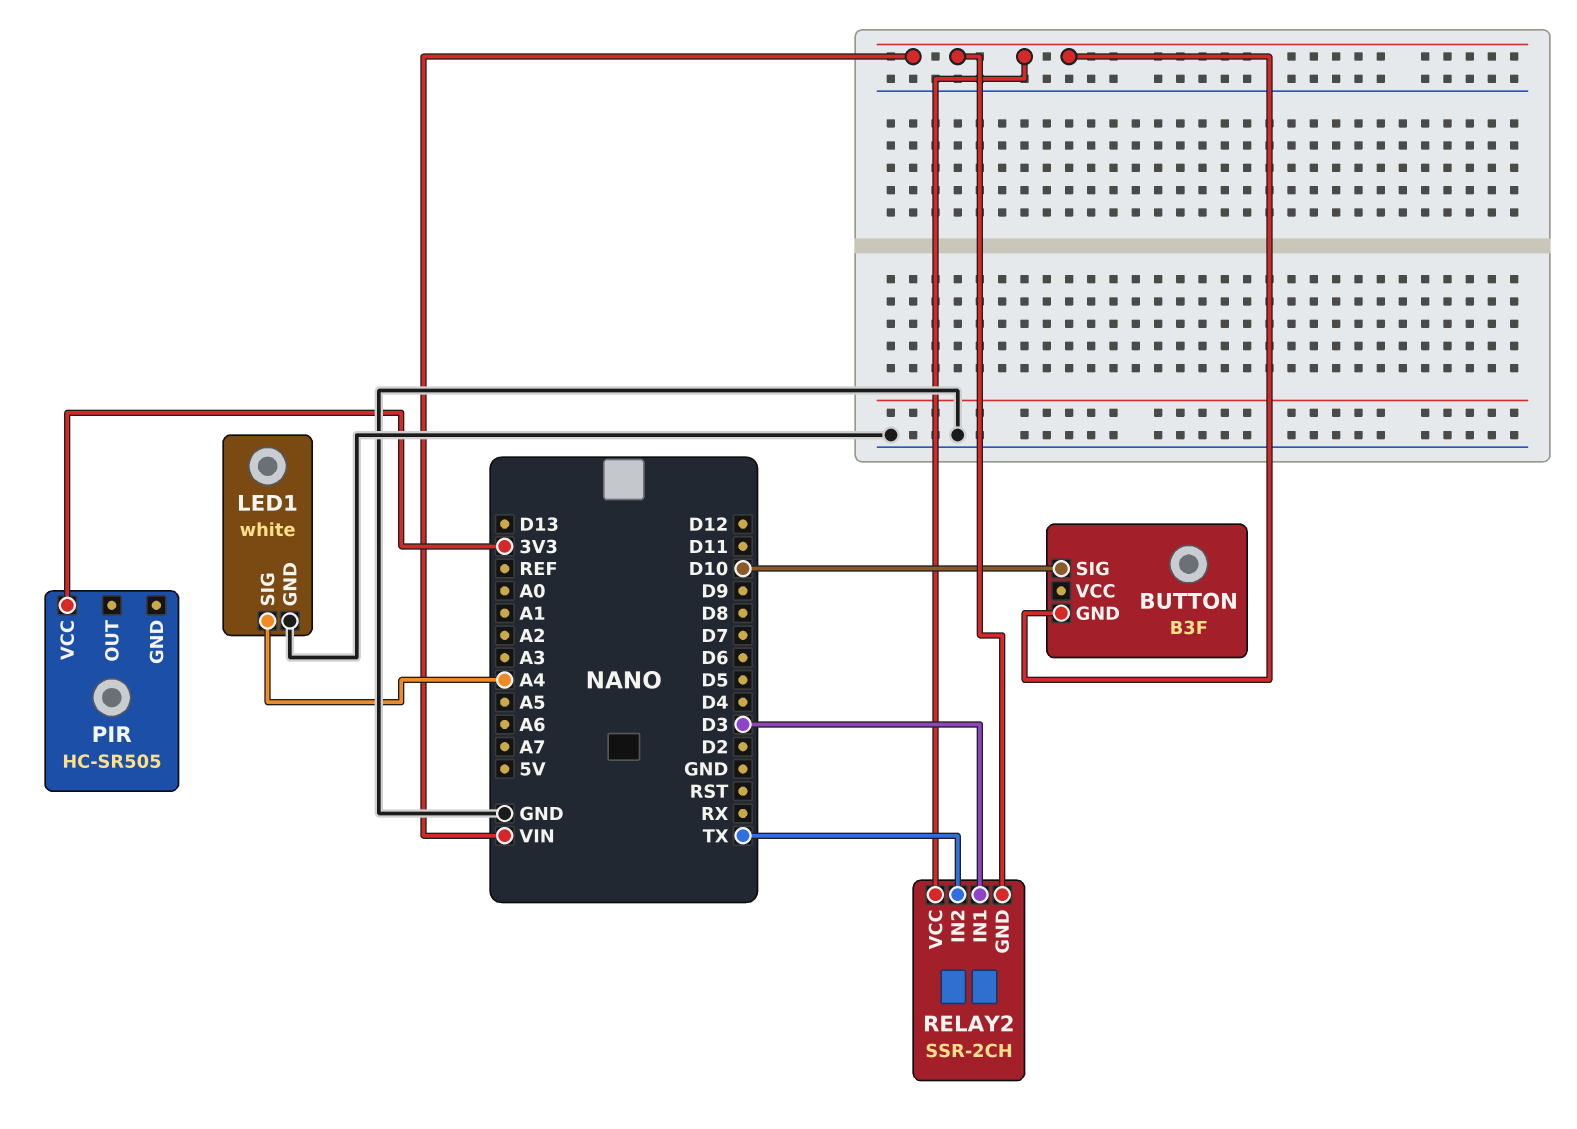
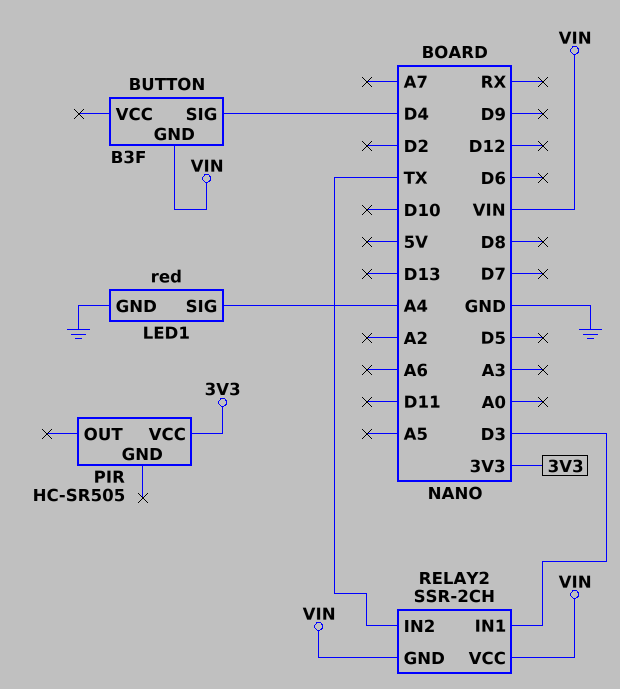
BUTTON pin SIG: D10 -> D4
LED1: white -> red

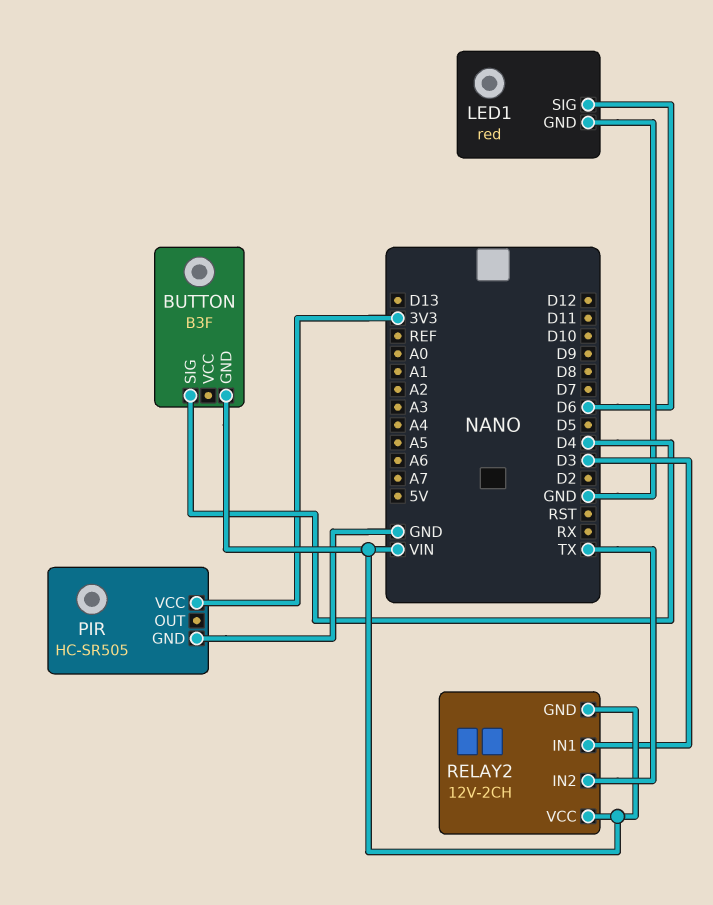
LED1 pin SIG: A4 -> D6
PIR pin GND: none -> GND
RELAY2: SSR-2CH -> 12V-2CH

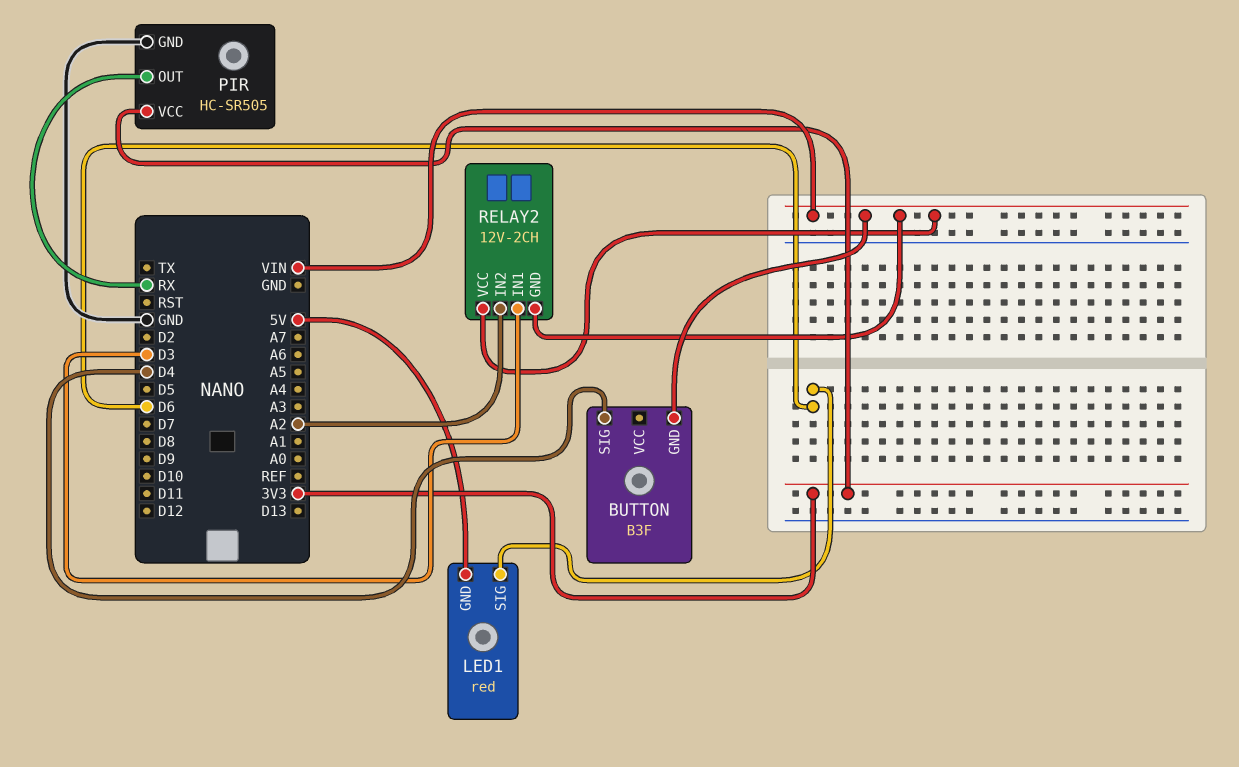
LED1 pin GND: GND -> 5V
PIR pin OUT: none -> RX
RELAY2 pin IN2: TX -> A2

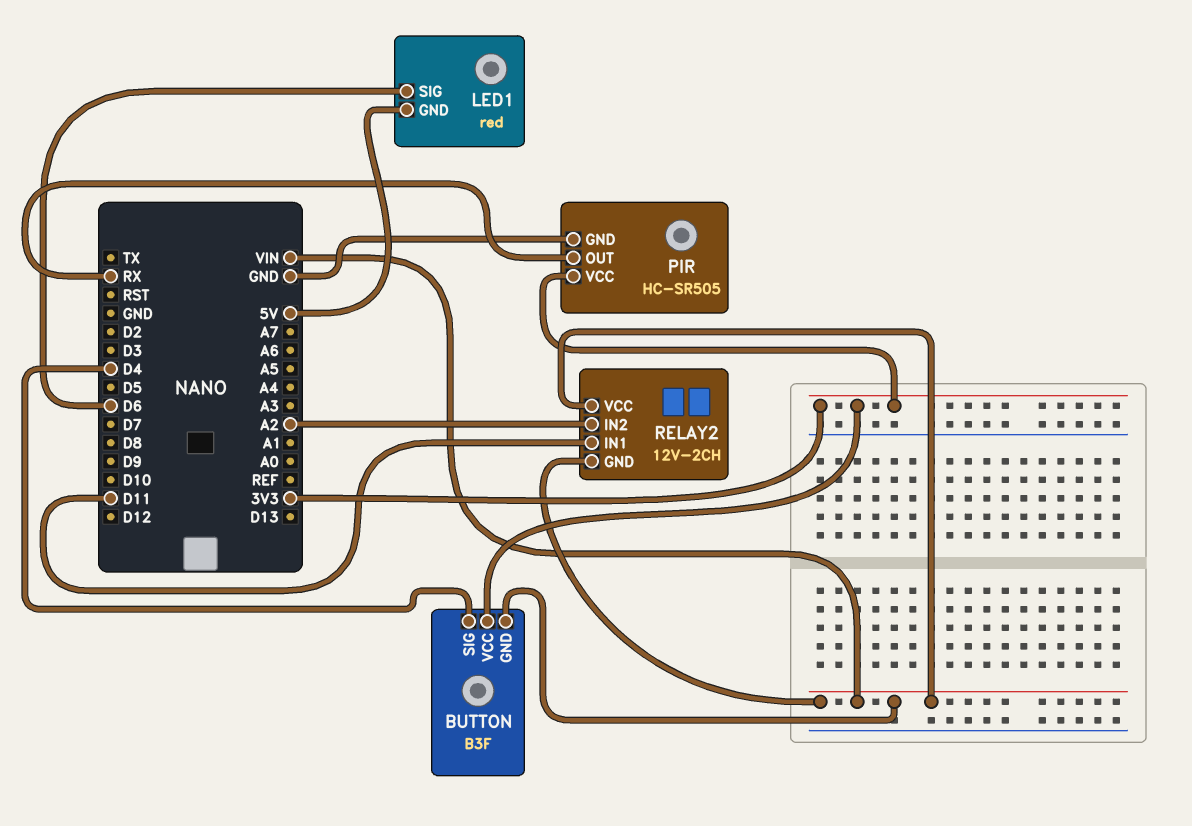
BUTTON pin VCC: none -> 3V3
RELAY2 pin IN1: D3 -> D11

